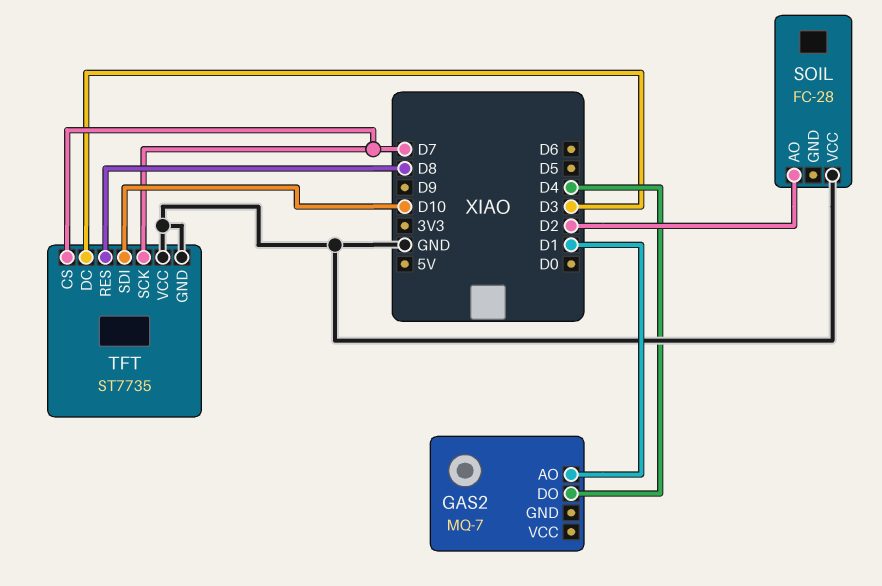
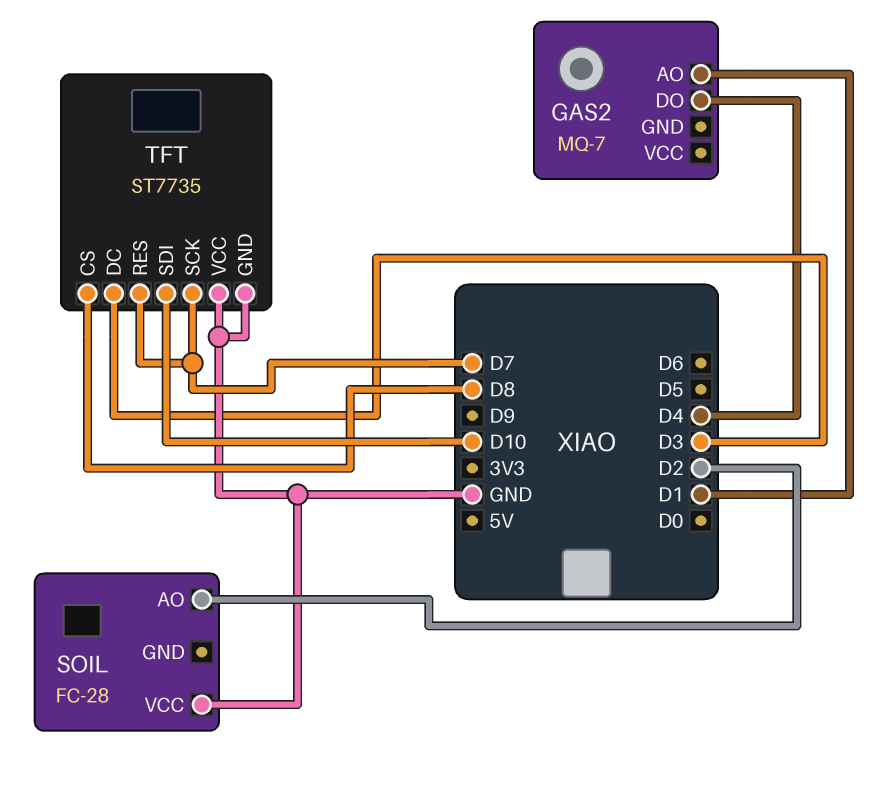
TFT pin CS: D7 -> D8
TFT pin RES: D8 -> D7

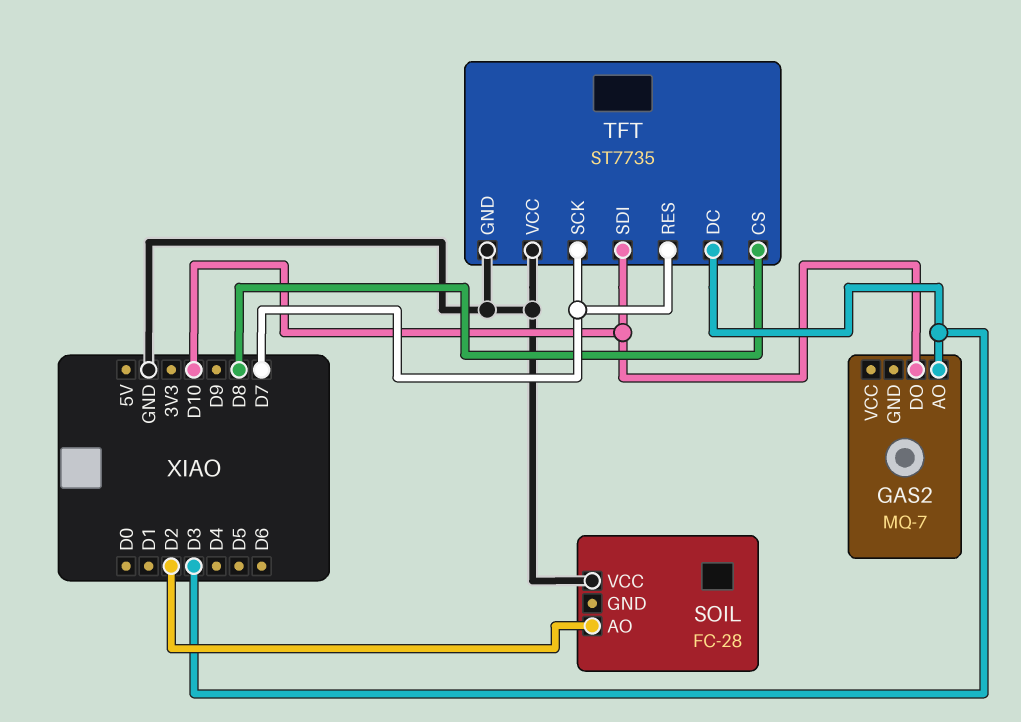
GAS2 pin AO: D1 -> D3
GAS2 pin DO: D4 -> D10

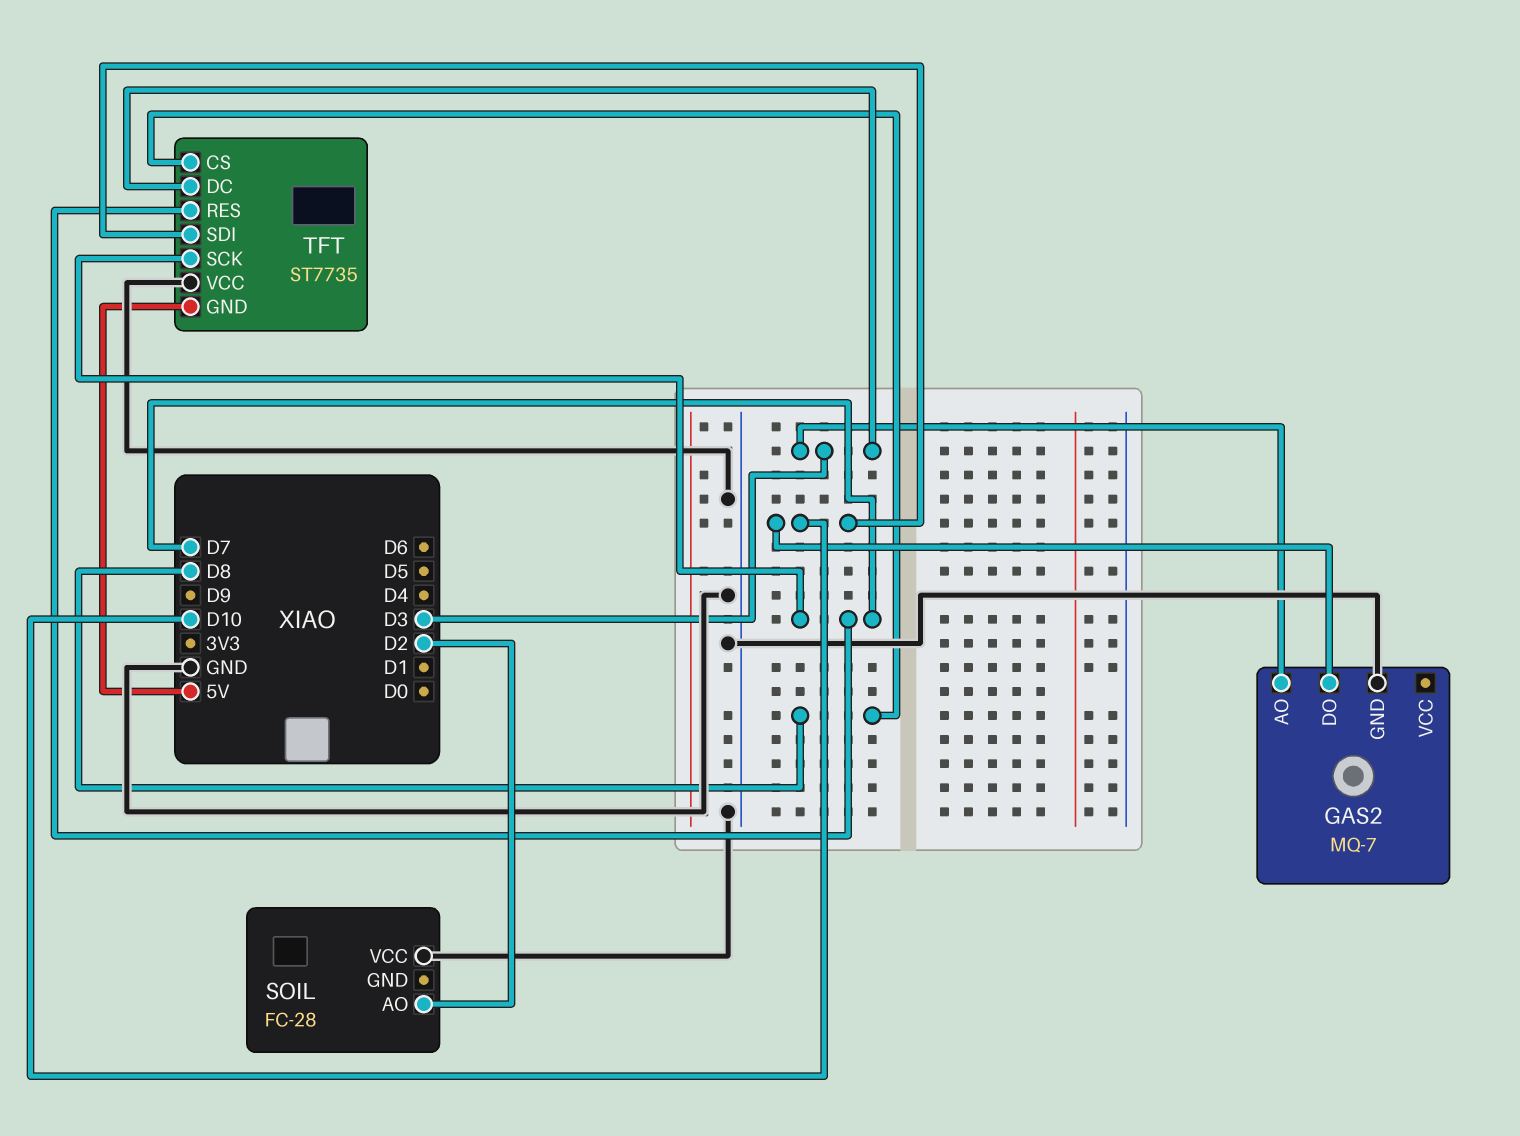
GAS2 pin GND: none -> GND
TFT pin GND: GND -> 5V

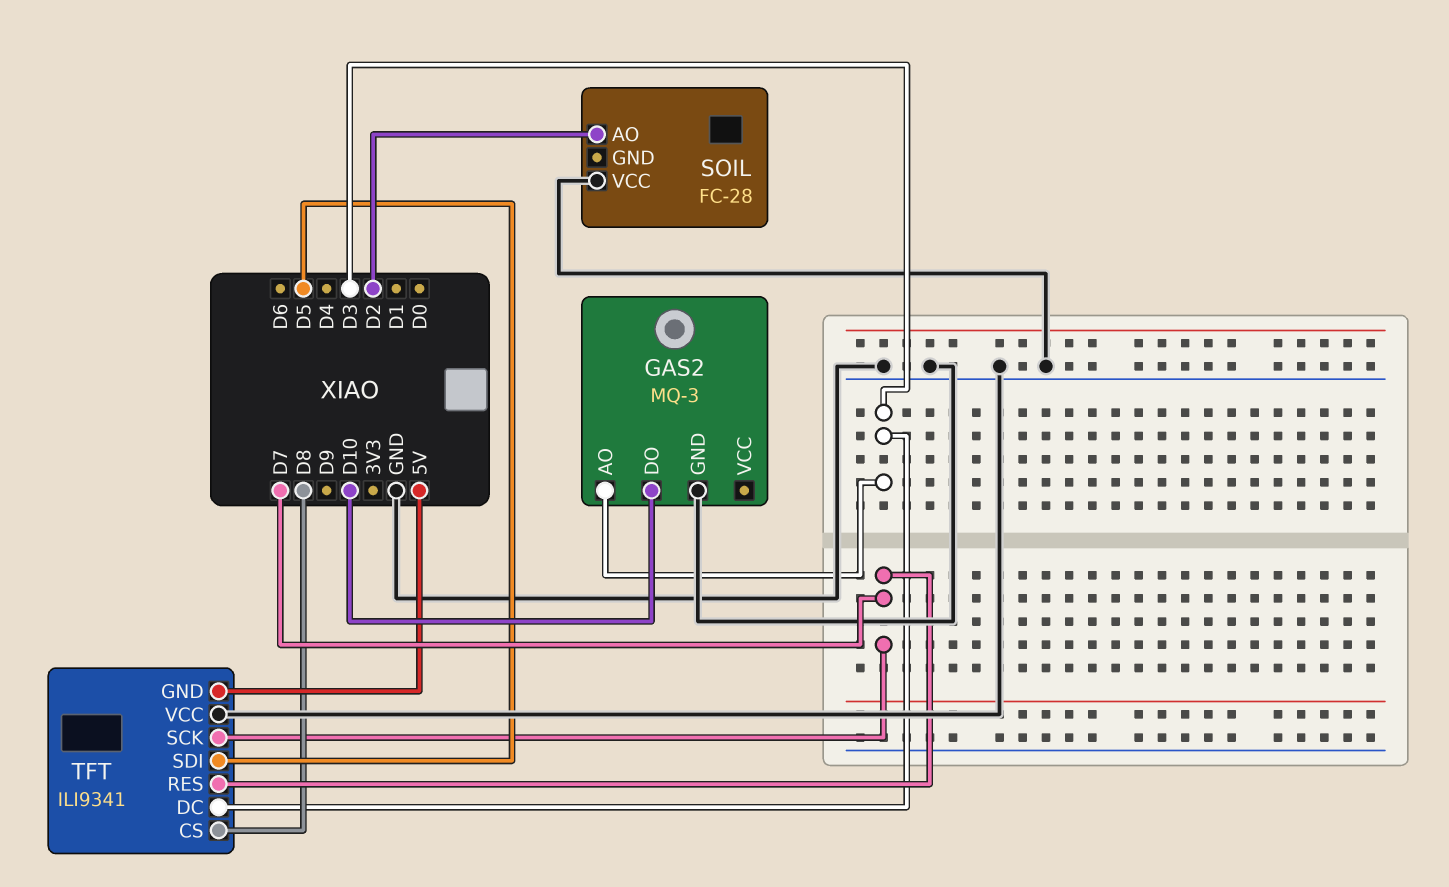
GAS2: MQ-7 -> MQ-3
TFT: ST7735 -> ILI9341
TFT pin SDI: D10 -> D5

